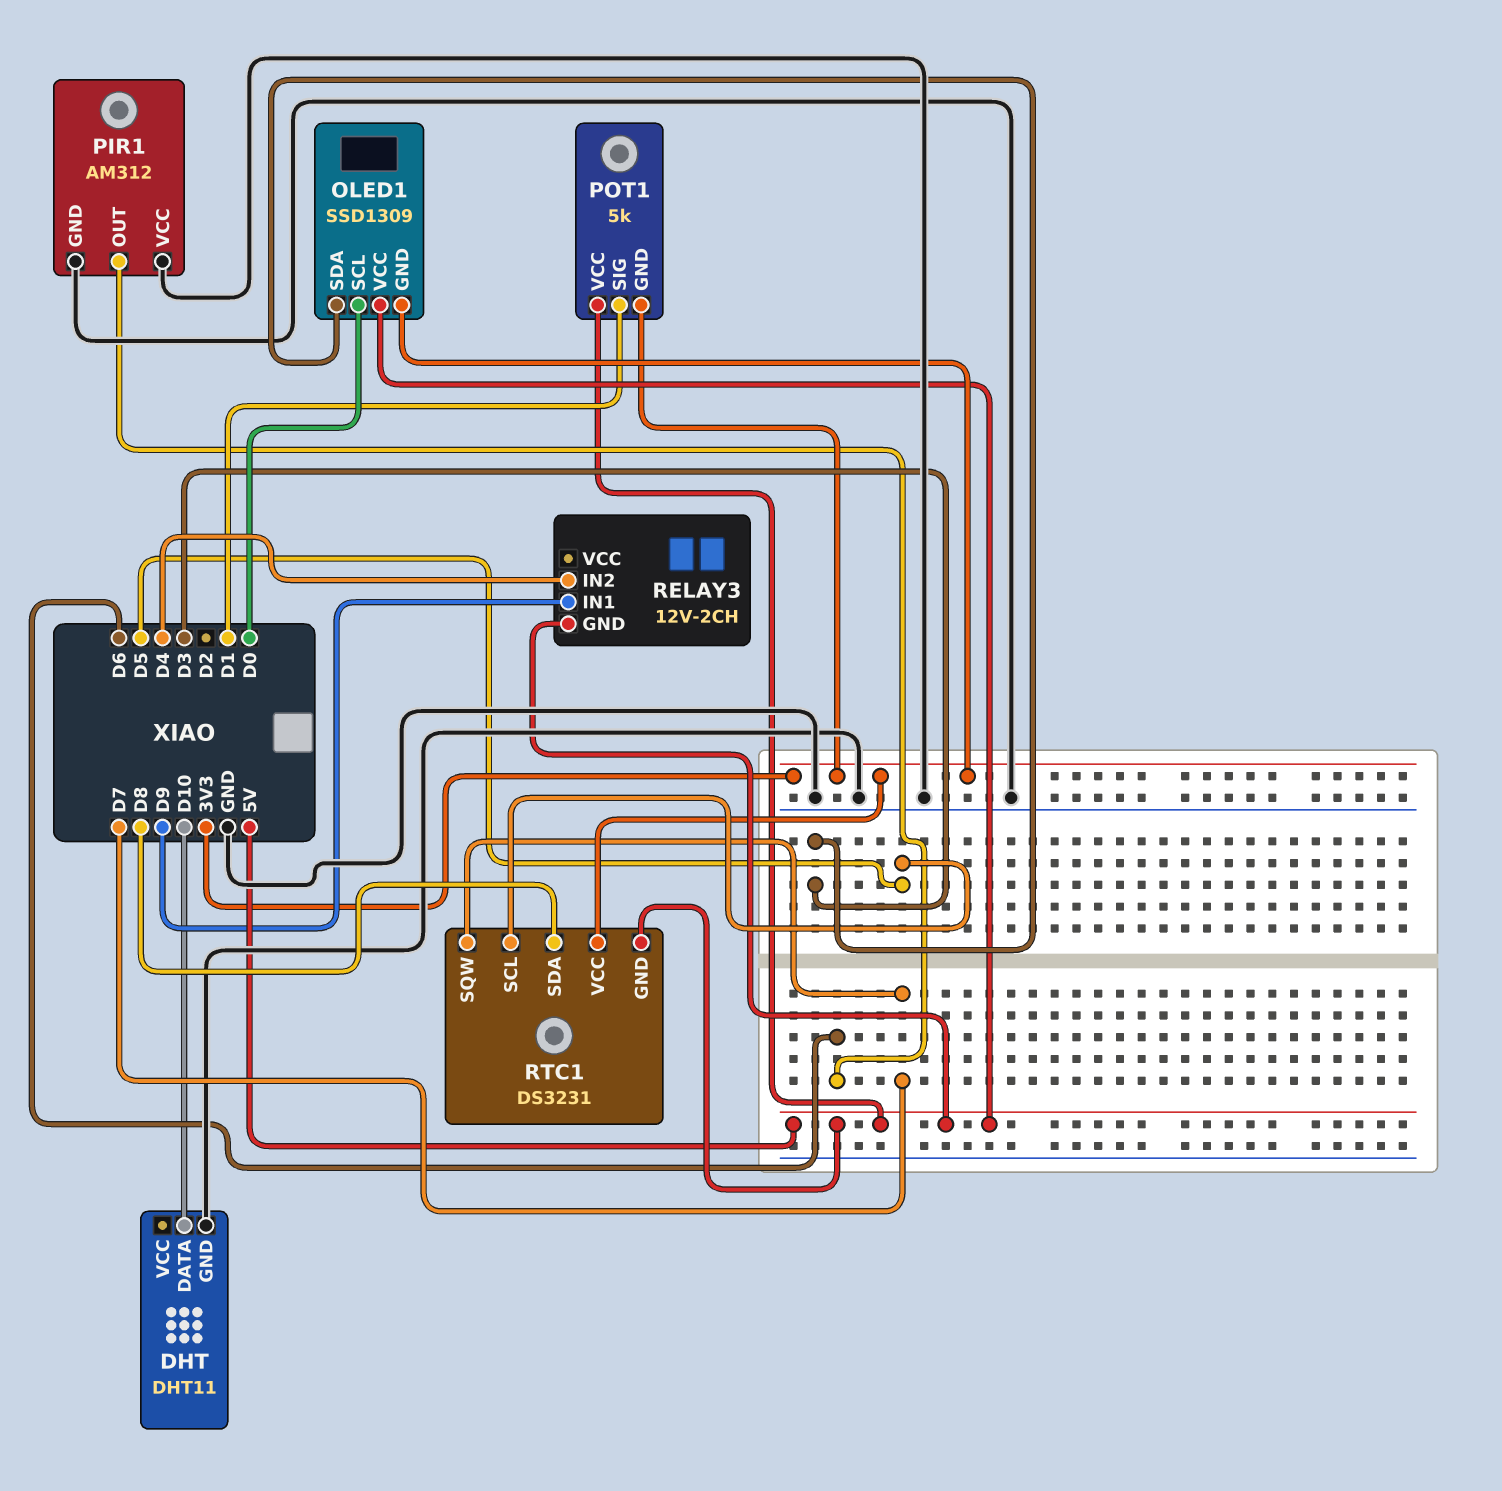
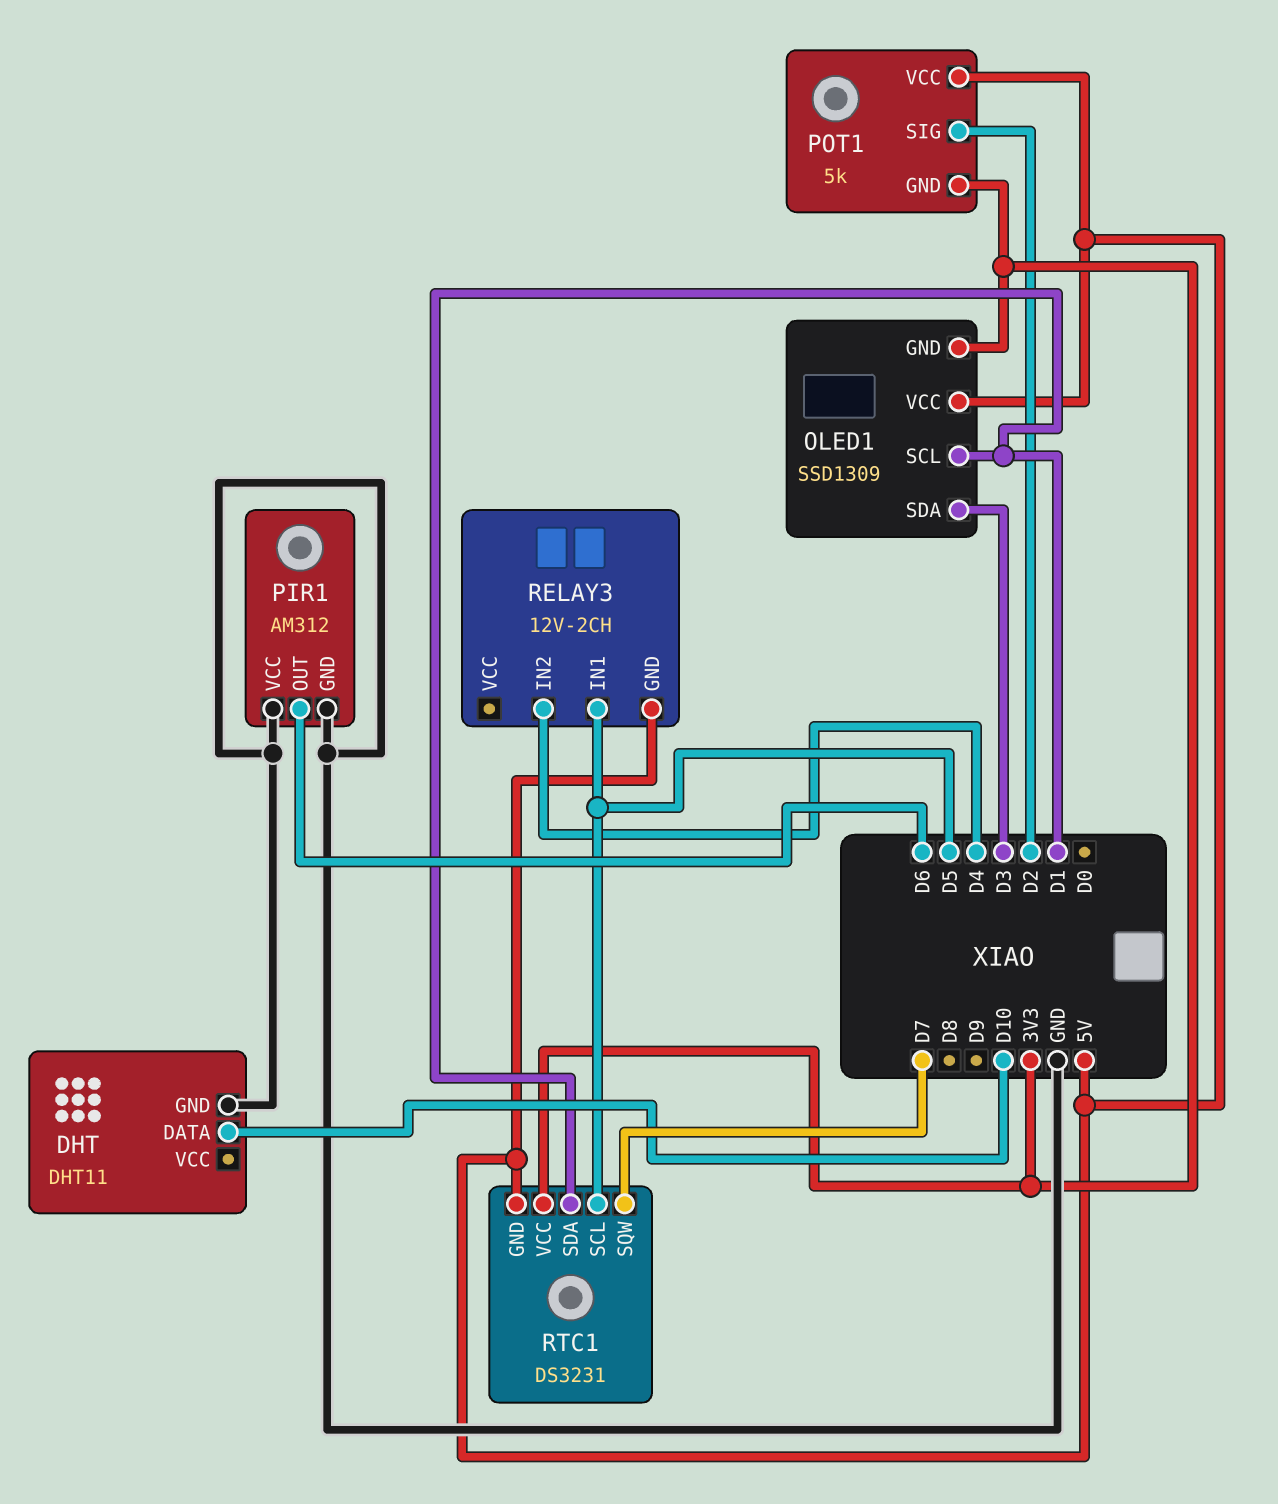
OLED1 pin SCL: D0 -> D1
POT1 pin SIG: D1 -> D2
RELAY3 pin IN1: D9 -> D5
RTC1 pin SDA: D8 -> D1

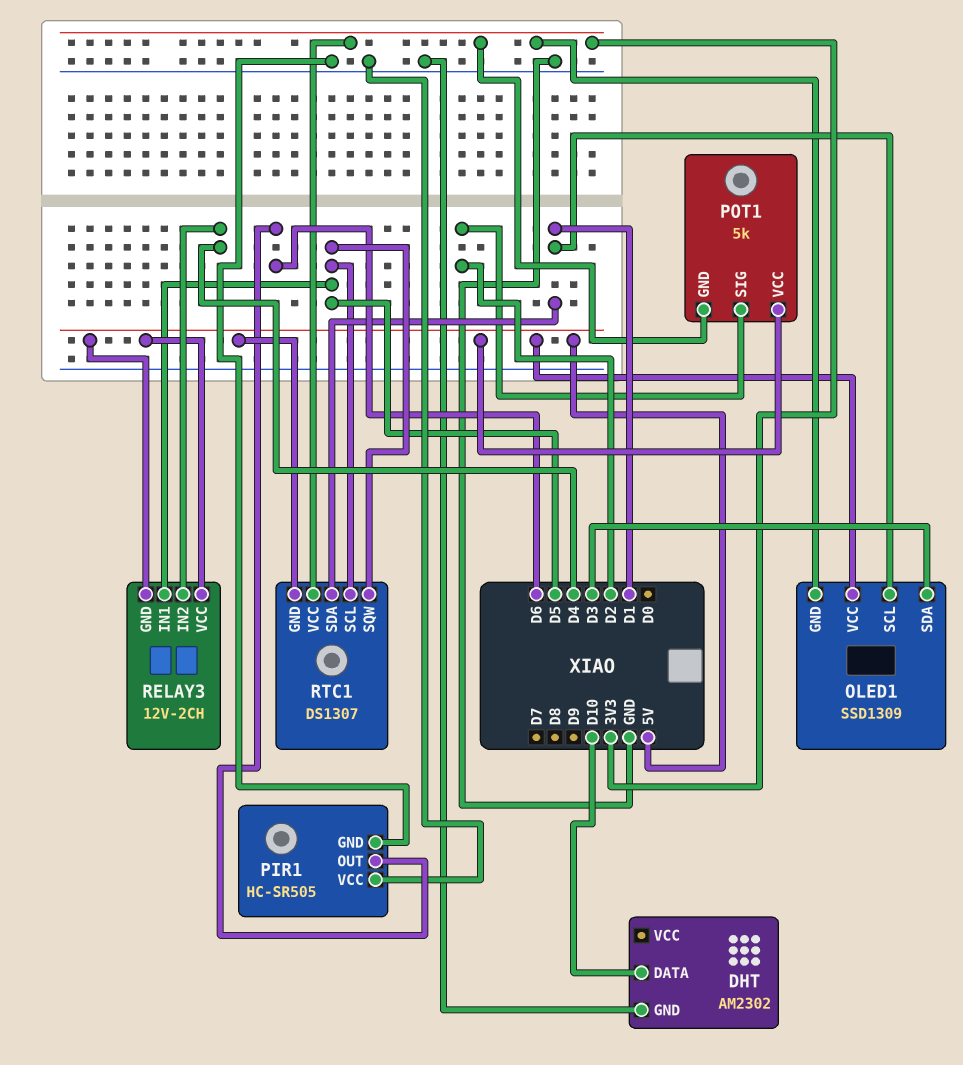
DHT: DHT11 -> AM2302
PIR1: AM312 -> HC-SR505
RELAY3 pin VCC: none -> 5V
RTC1: DS3231 -> DS1307
RTC1 pin SQW: D7 -> D5

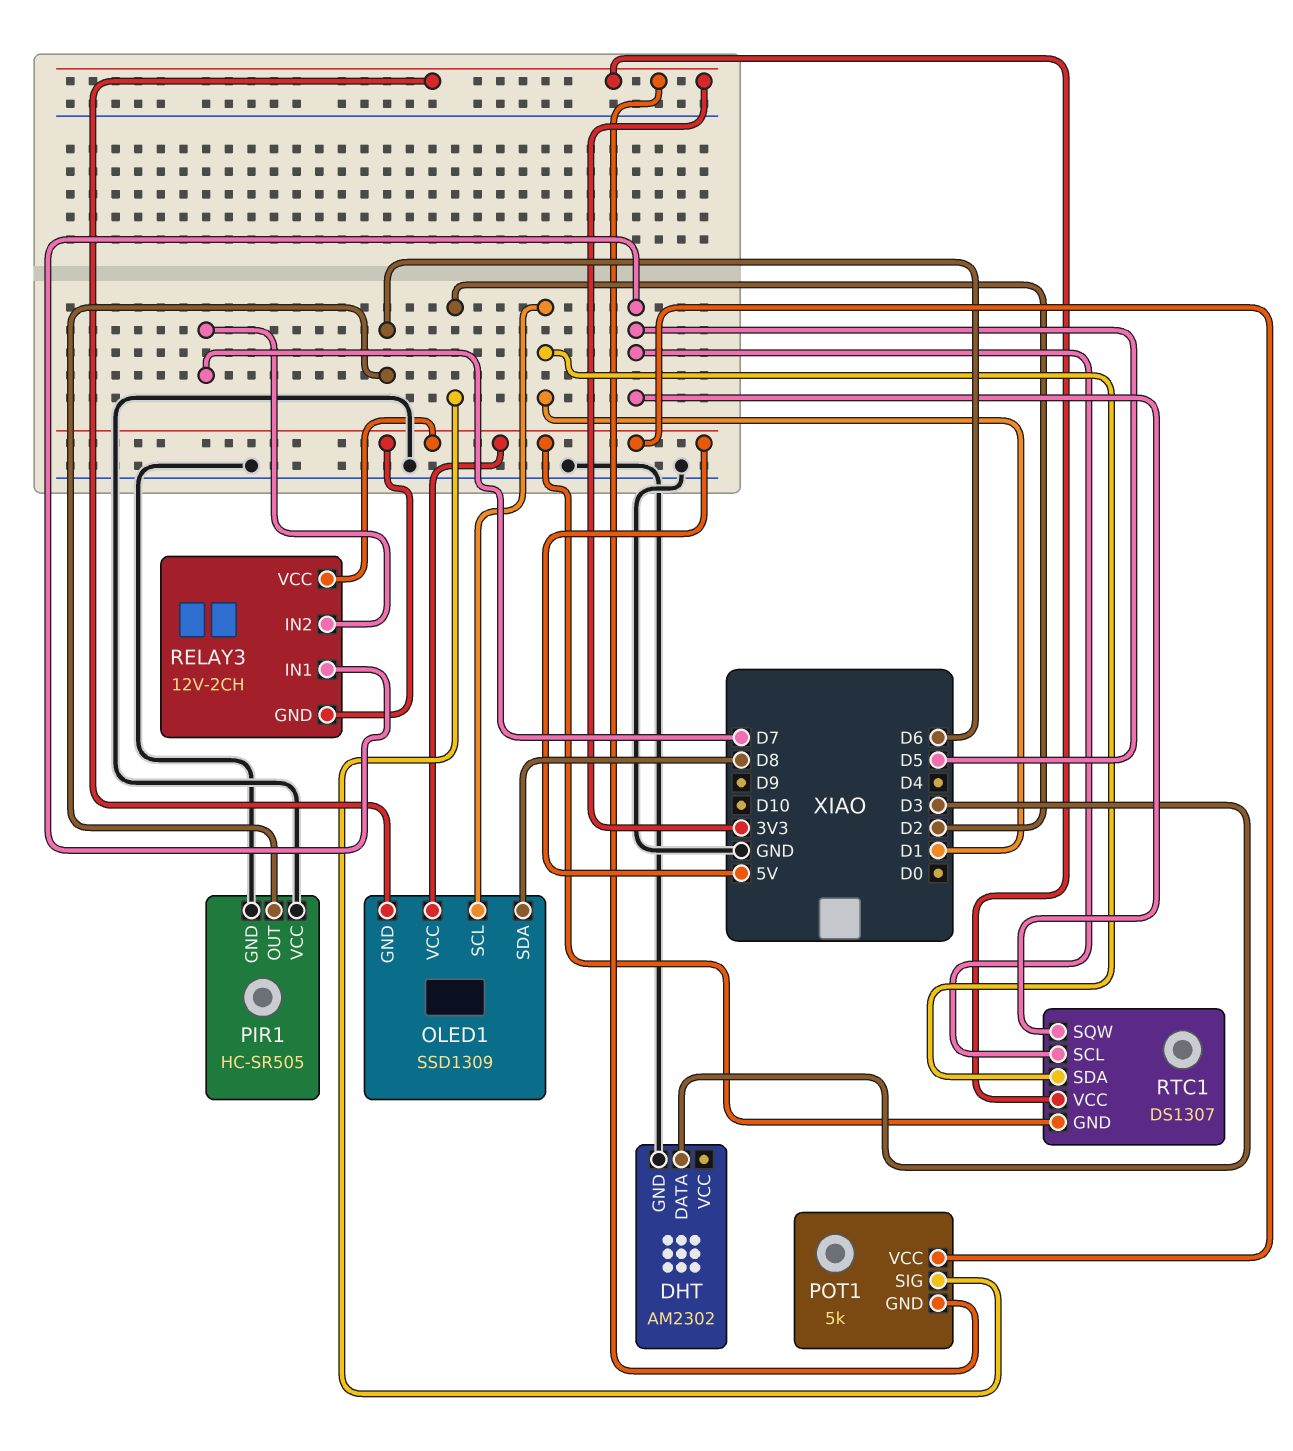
DHT pin DATA: D10 -> D3
OLED1 pin SDA: D3 -> D8
RELAY3 pin IN2: D4 -> D7

